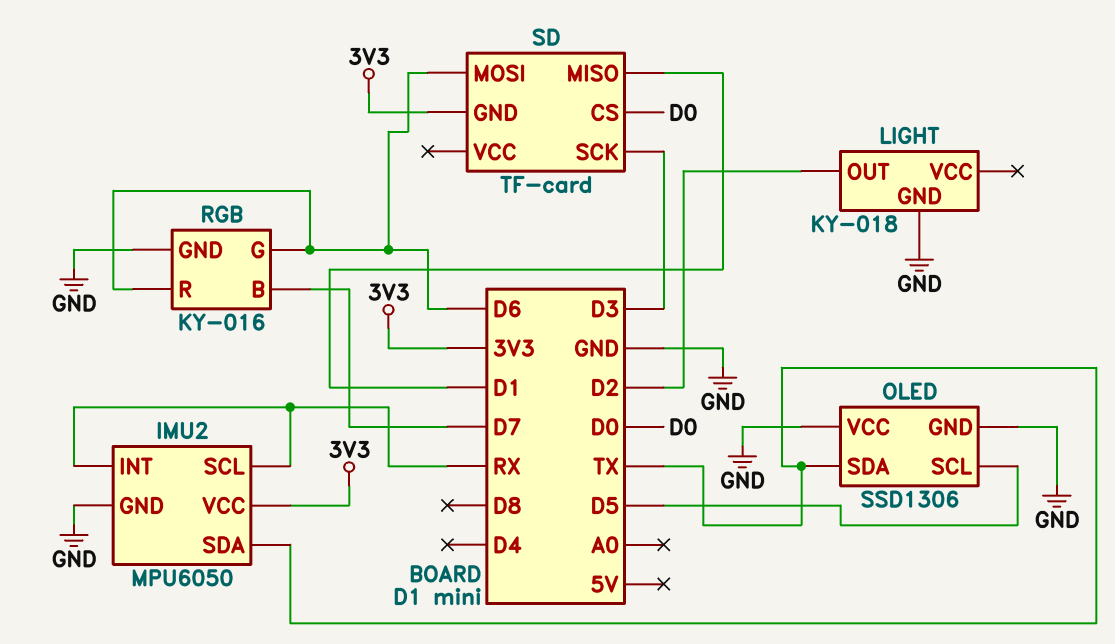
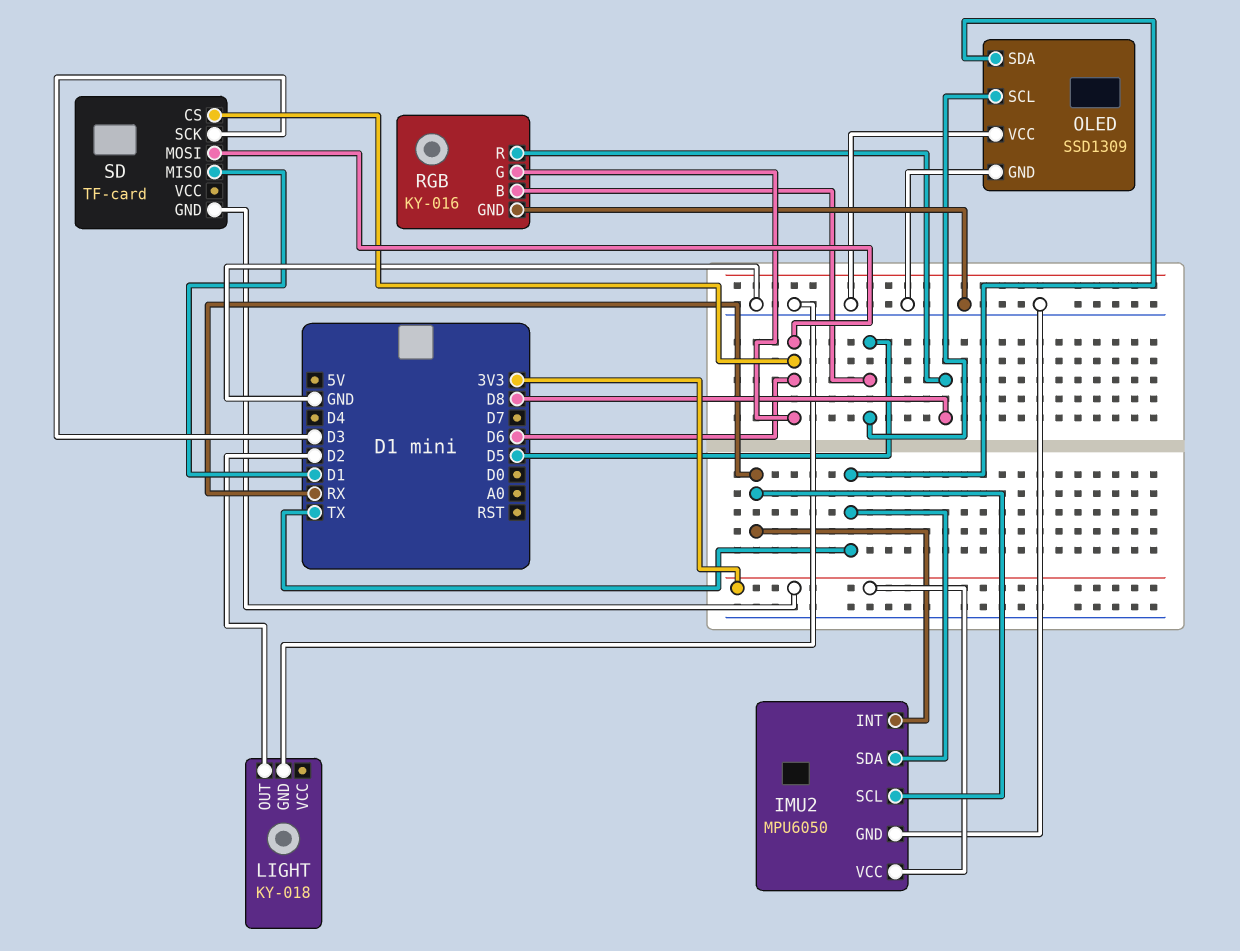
OLED: SSD1306 -> SSD1309
RGB pin B: D7 -> D5
RGB pin R: D6 -> D8
SD pin CS: D0 -> D6

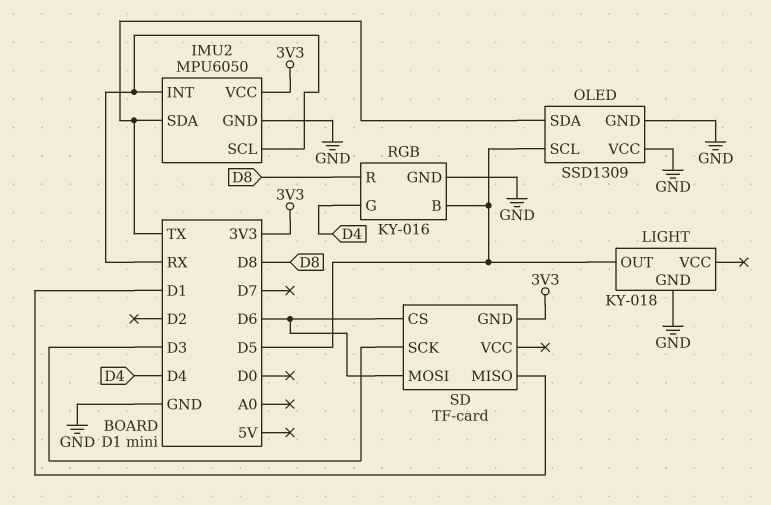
LIGHT pin OUT: D2 -> D5
RGB pin G: D6 -> D4

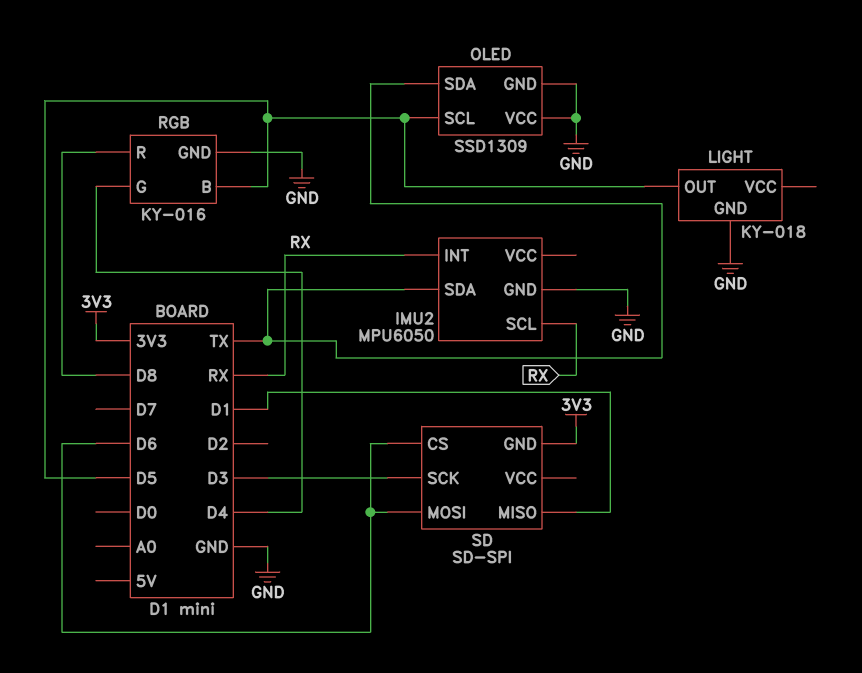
IMU2 pin VCC: 3V3 -> none
SD: TF-card -> SD-SPI

